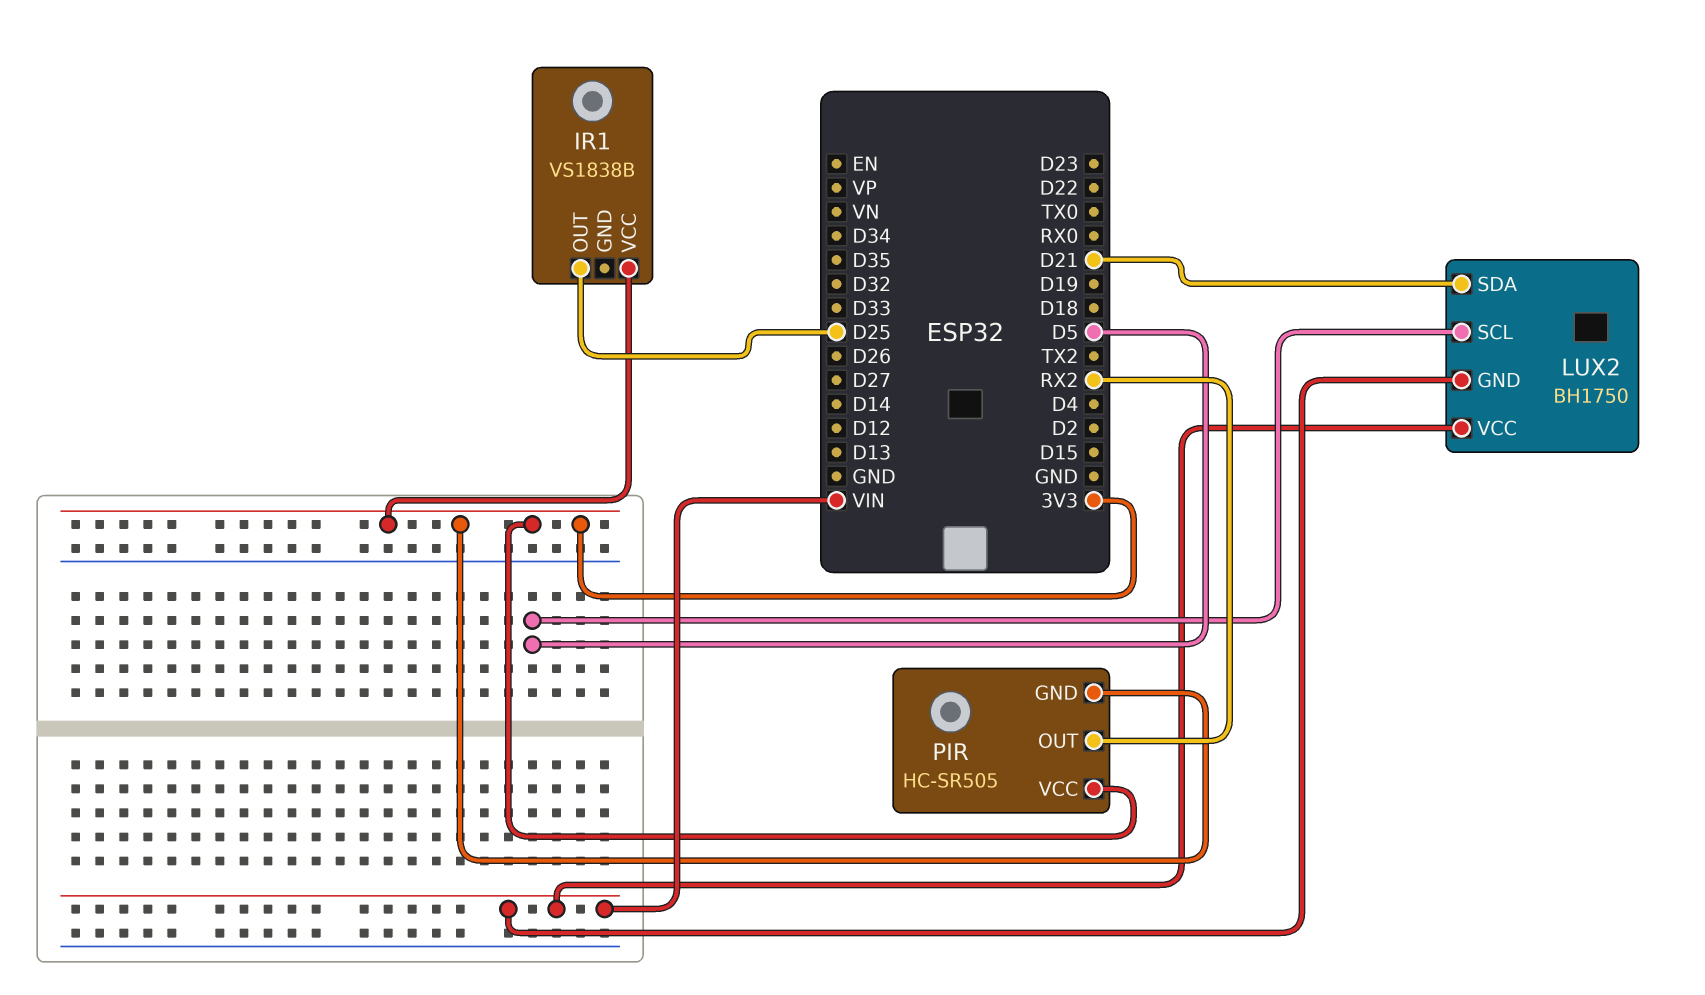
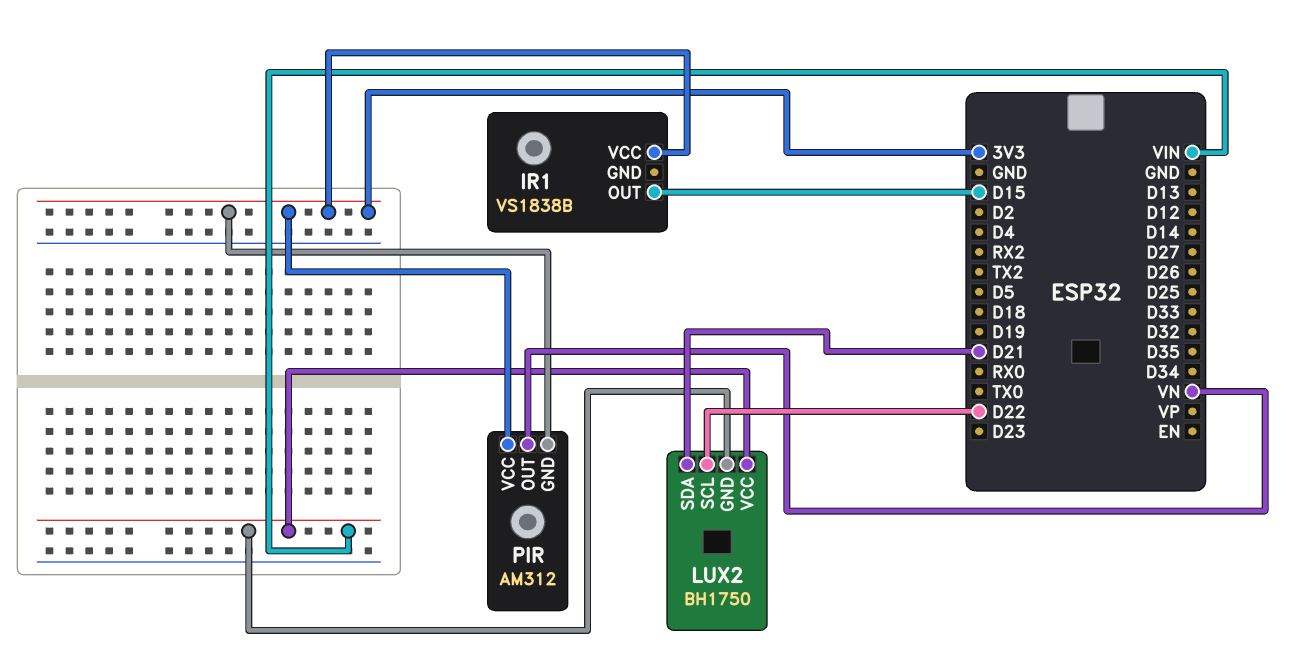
IR1 pin OUT: D25 -> D15
LUX2 pin SCL: D5 -> D22
PIR: HC-SR505 -> AM312
PIR pin OUT: RX2 -> VN

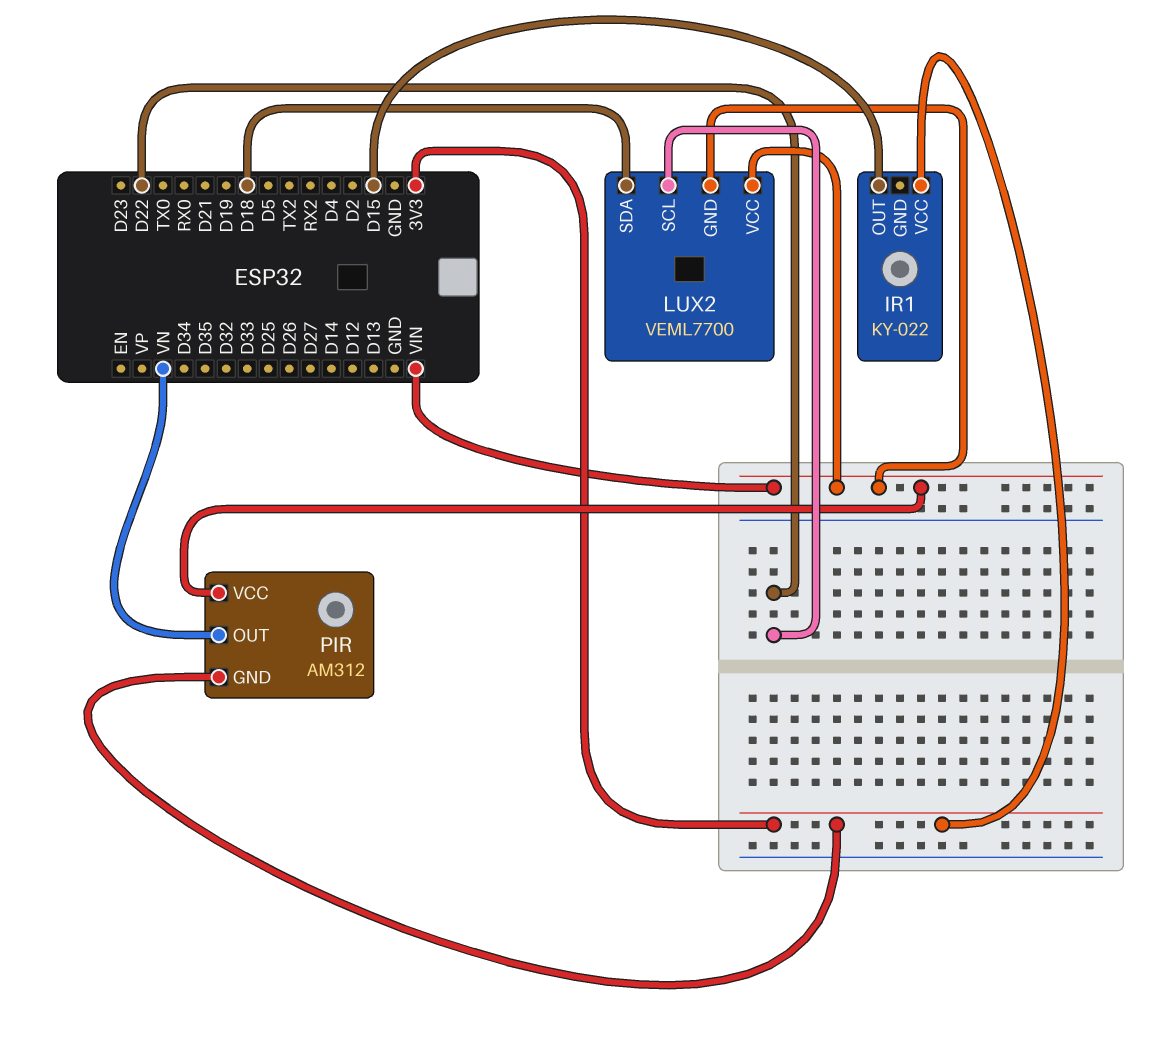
IR1: VS1838B -> KY-022
LUX2: BH1750 -> VEML7700
LUX2 pin SDA: D21 -> D18
PIR pin VCC: 3V3 -> VIN

